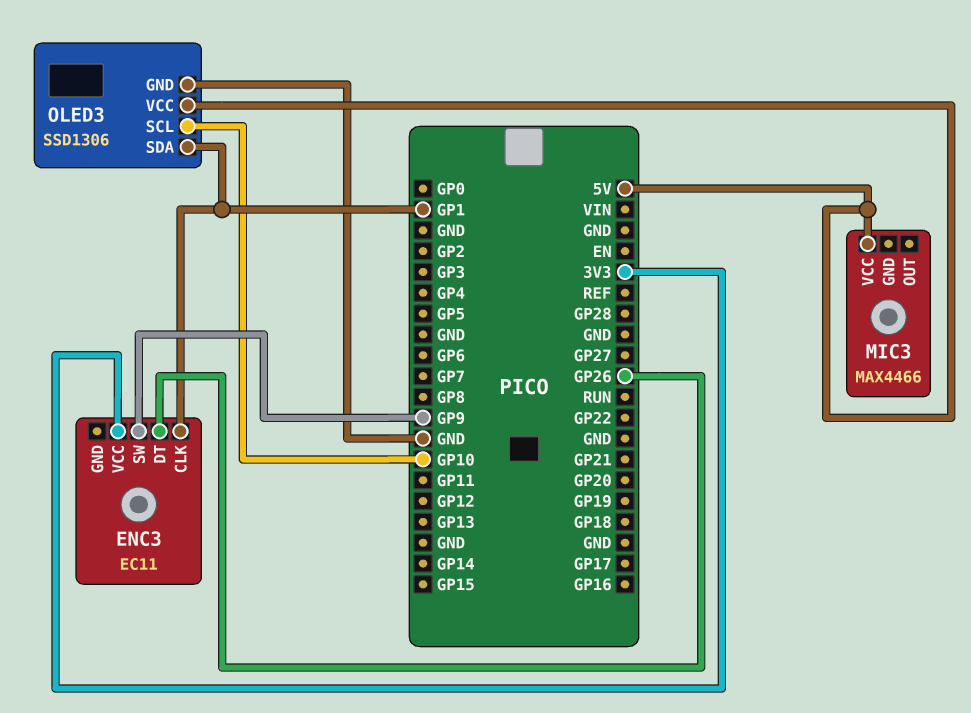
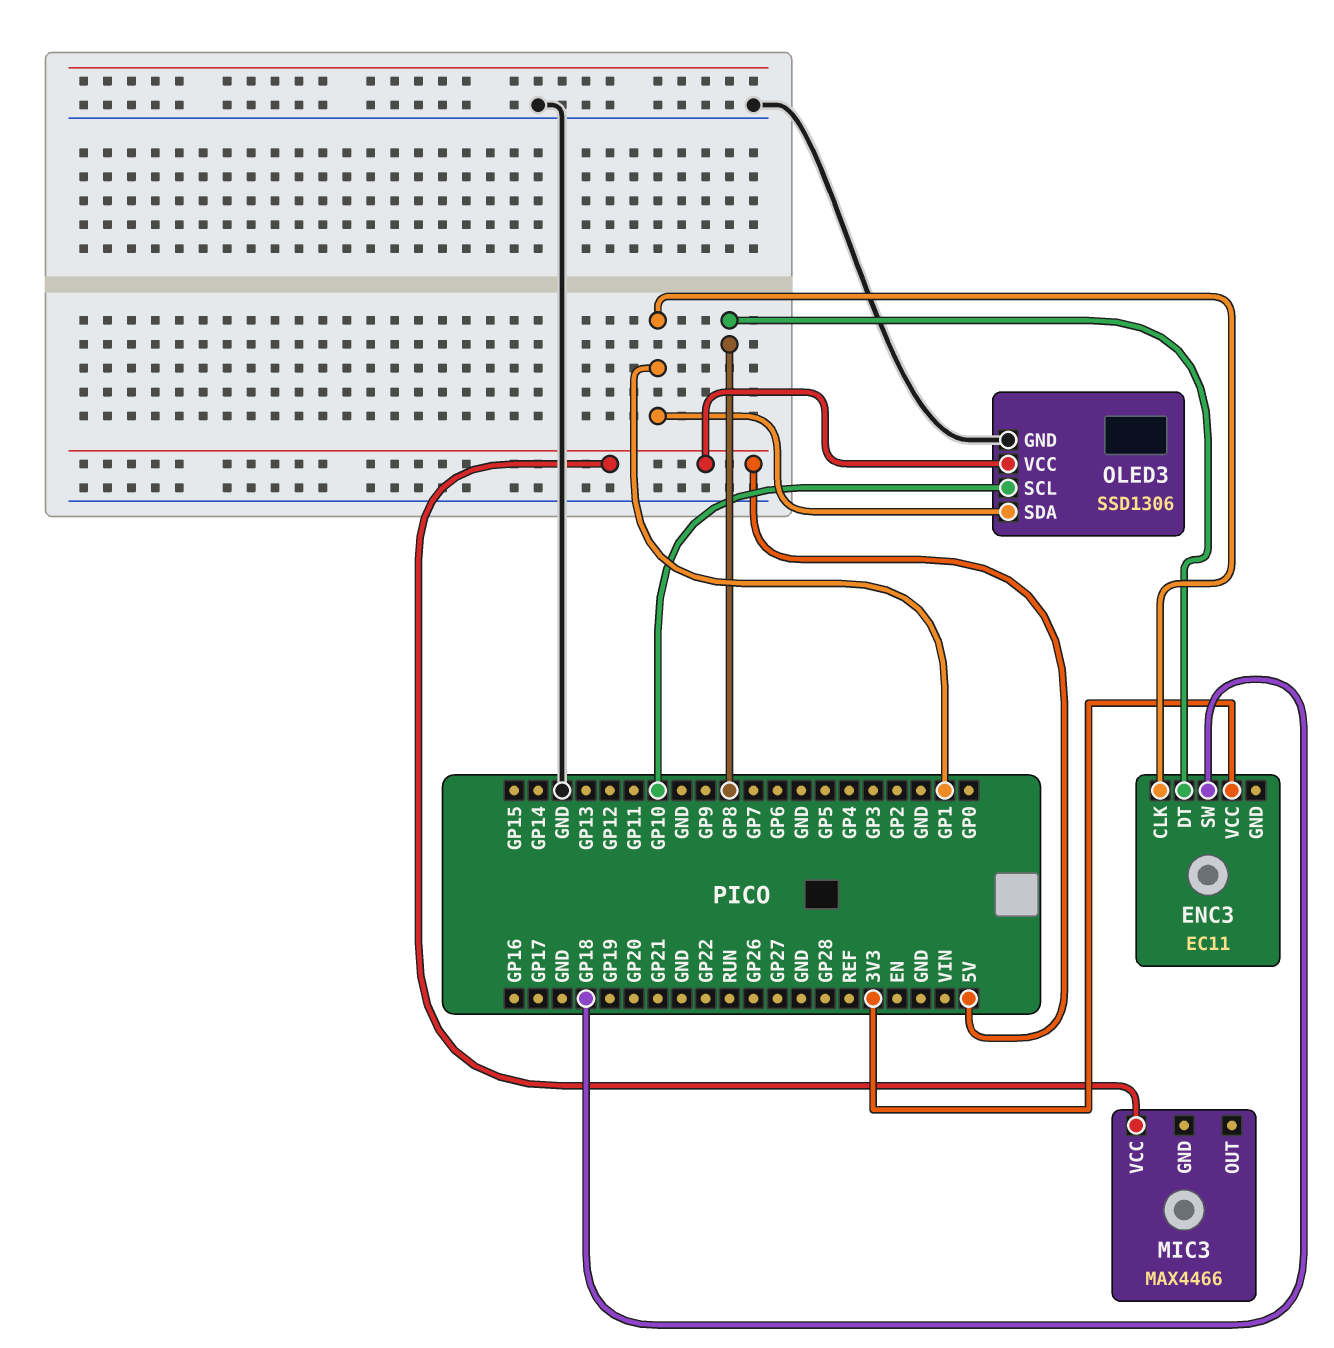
ENC3 pin DT: GP26 -> GP8
ENC3 pin SW: GP9 -> GP18

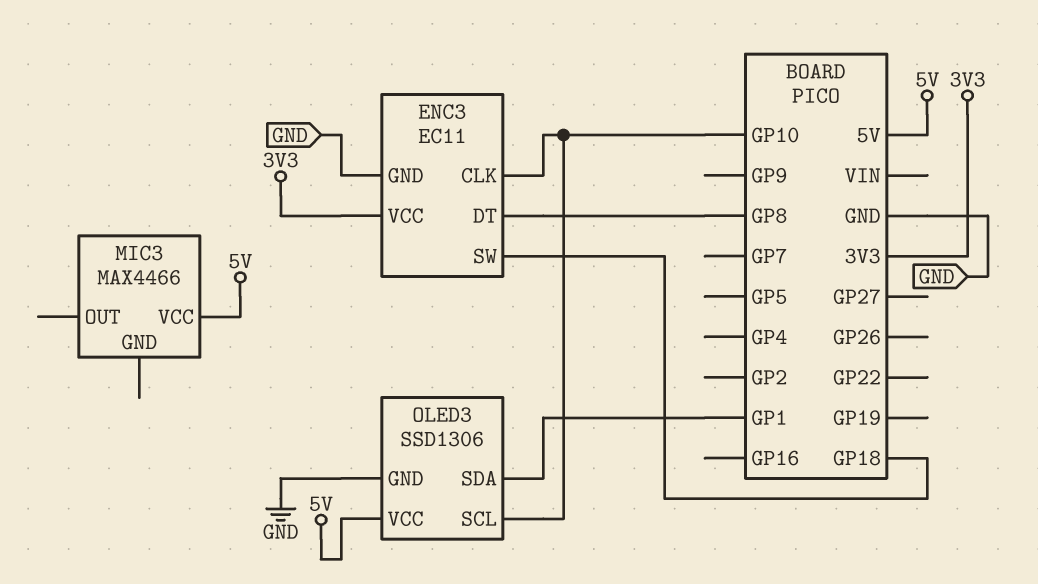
ENC3 pin CLK: GP1 -> GP10
ENC3 pin GND: none -> GND

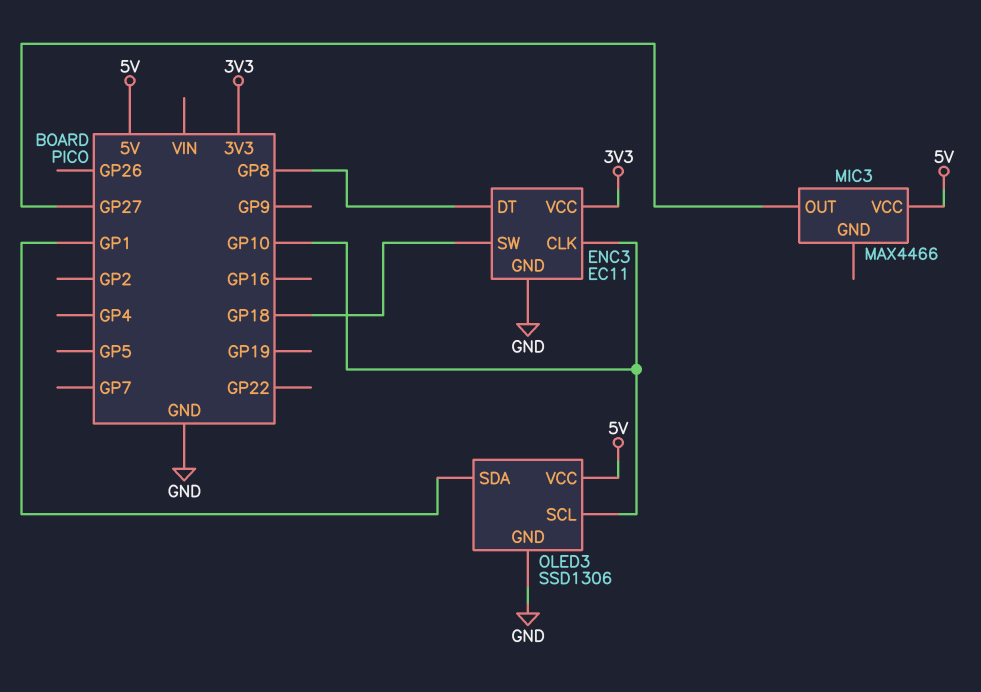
MIC3 pin OUT: none -> GP27

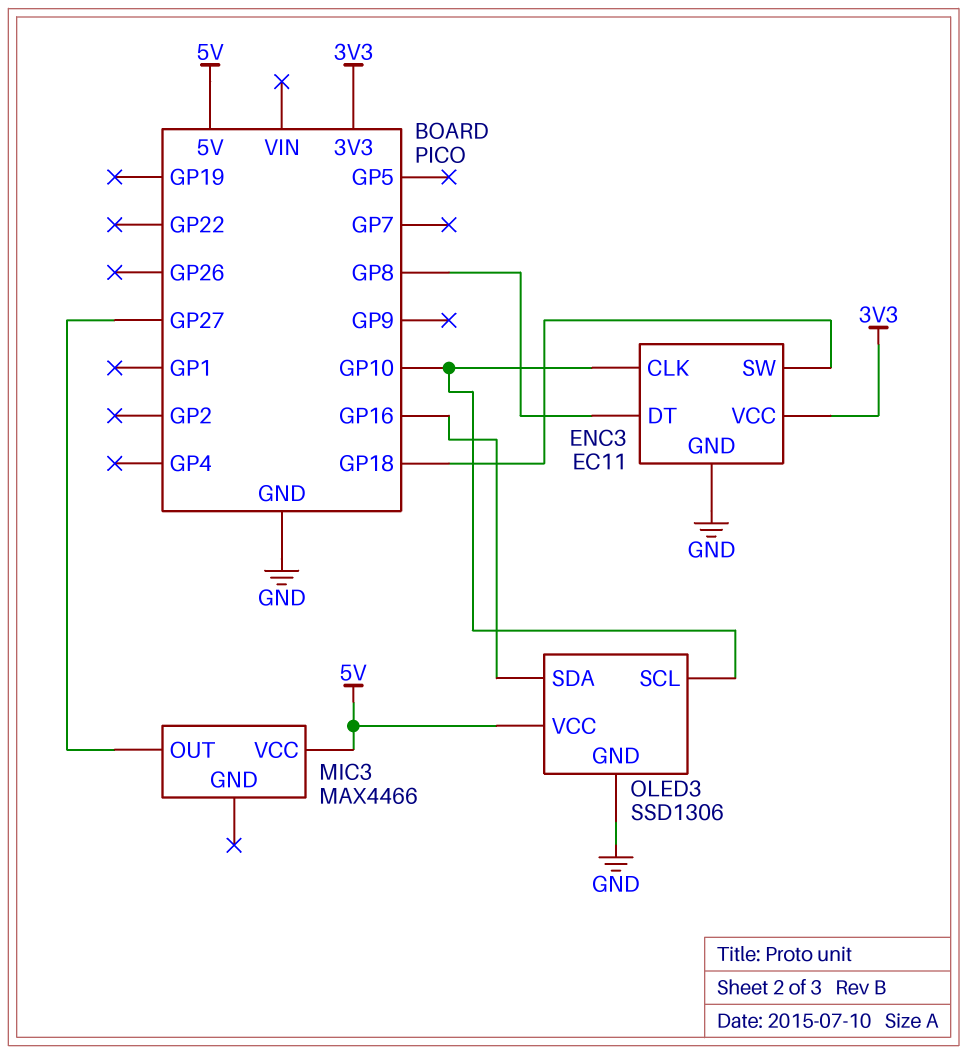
OLED3 pin SDA: GP1 -> GP16

